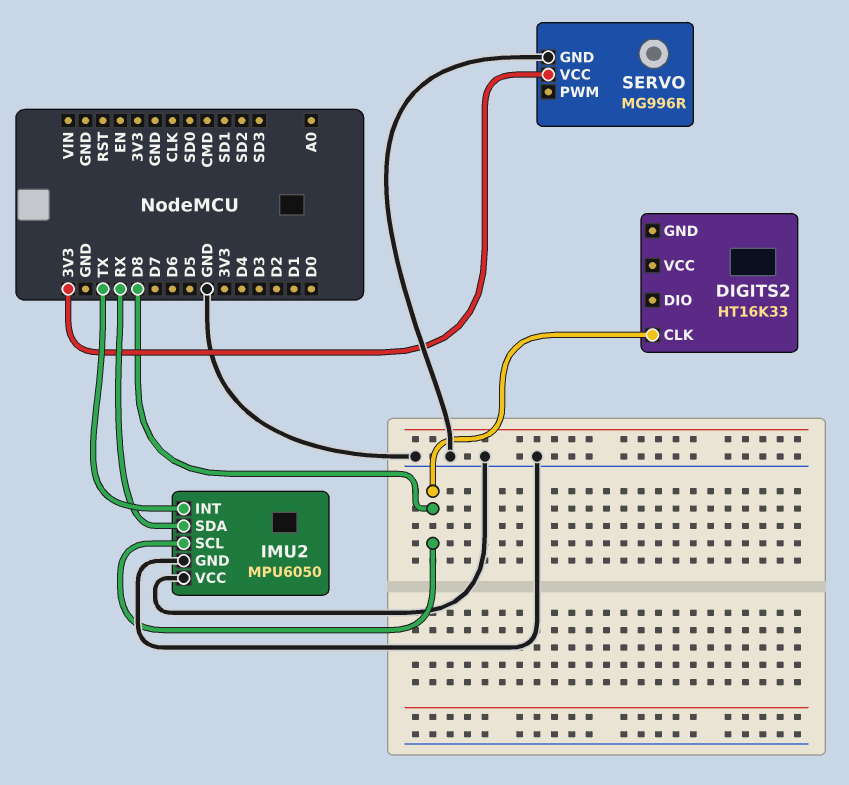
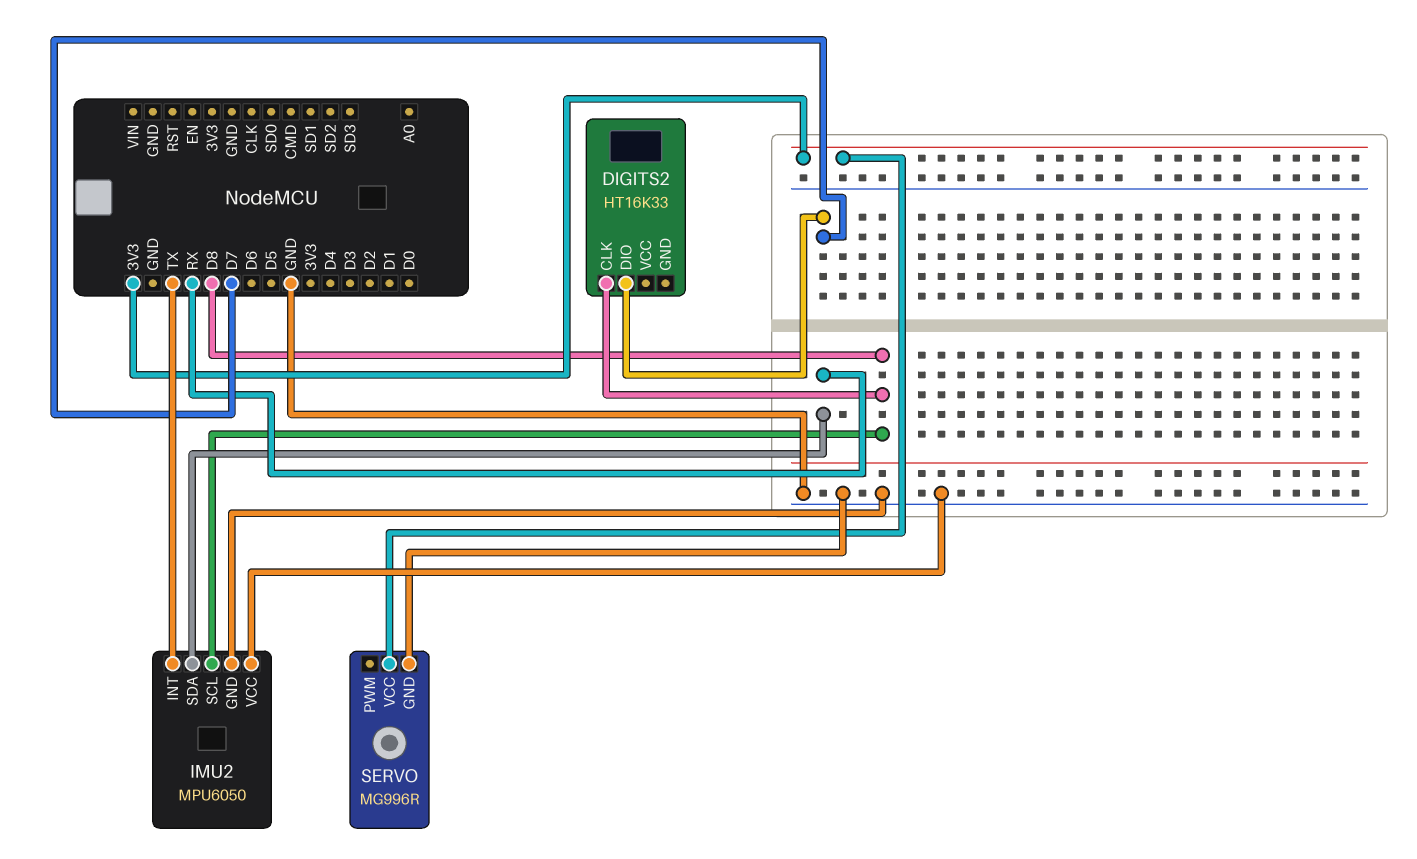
DIGITS2 pin DIO: none -> D7

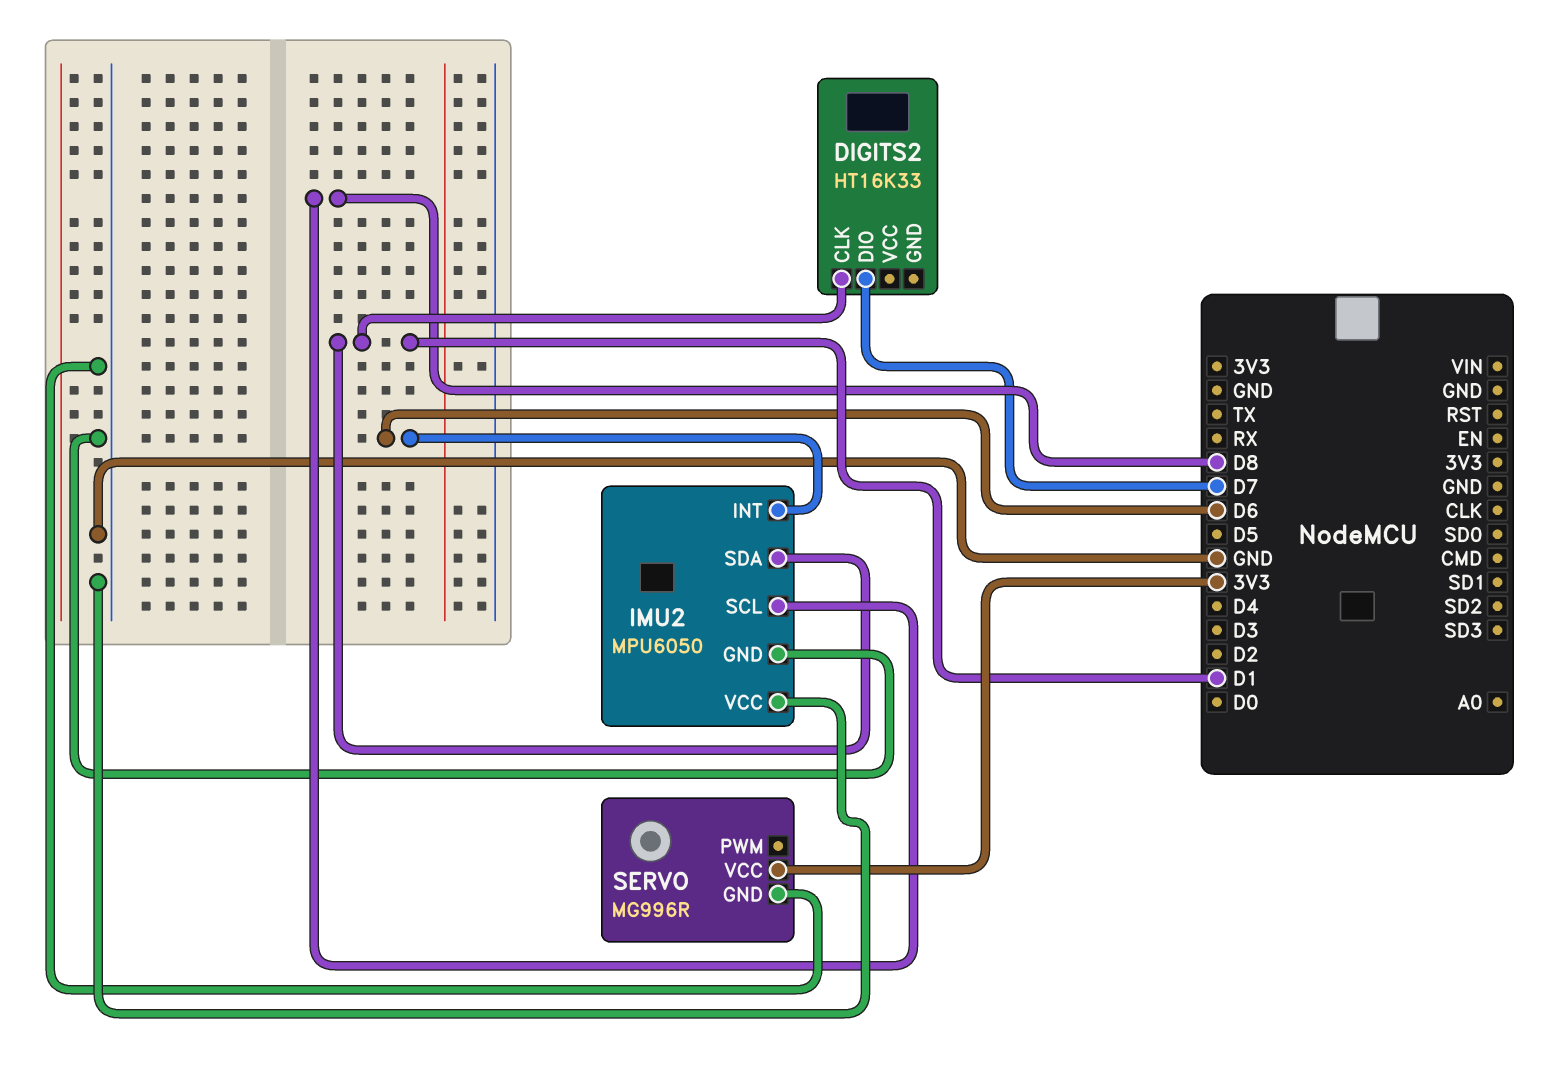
DIGITS2 pin CLK: D8 -> D1
IMU2 pin INT: TX -> D6
IMU2 pin SDA: RX -> D1

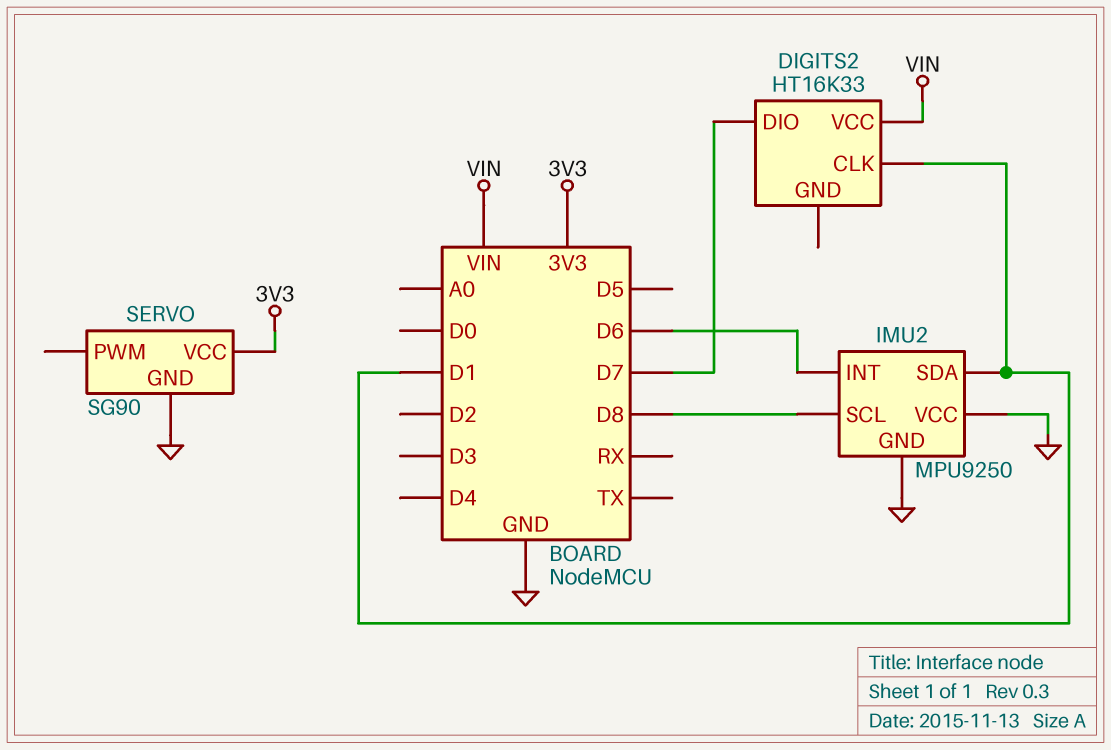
DIGITS2 pin VCC: none -> VIN
IMU2: MPU6050 -> MPU9250
SERVO: MG996R -> SG90

